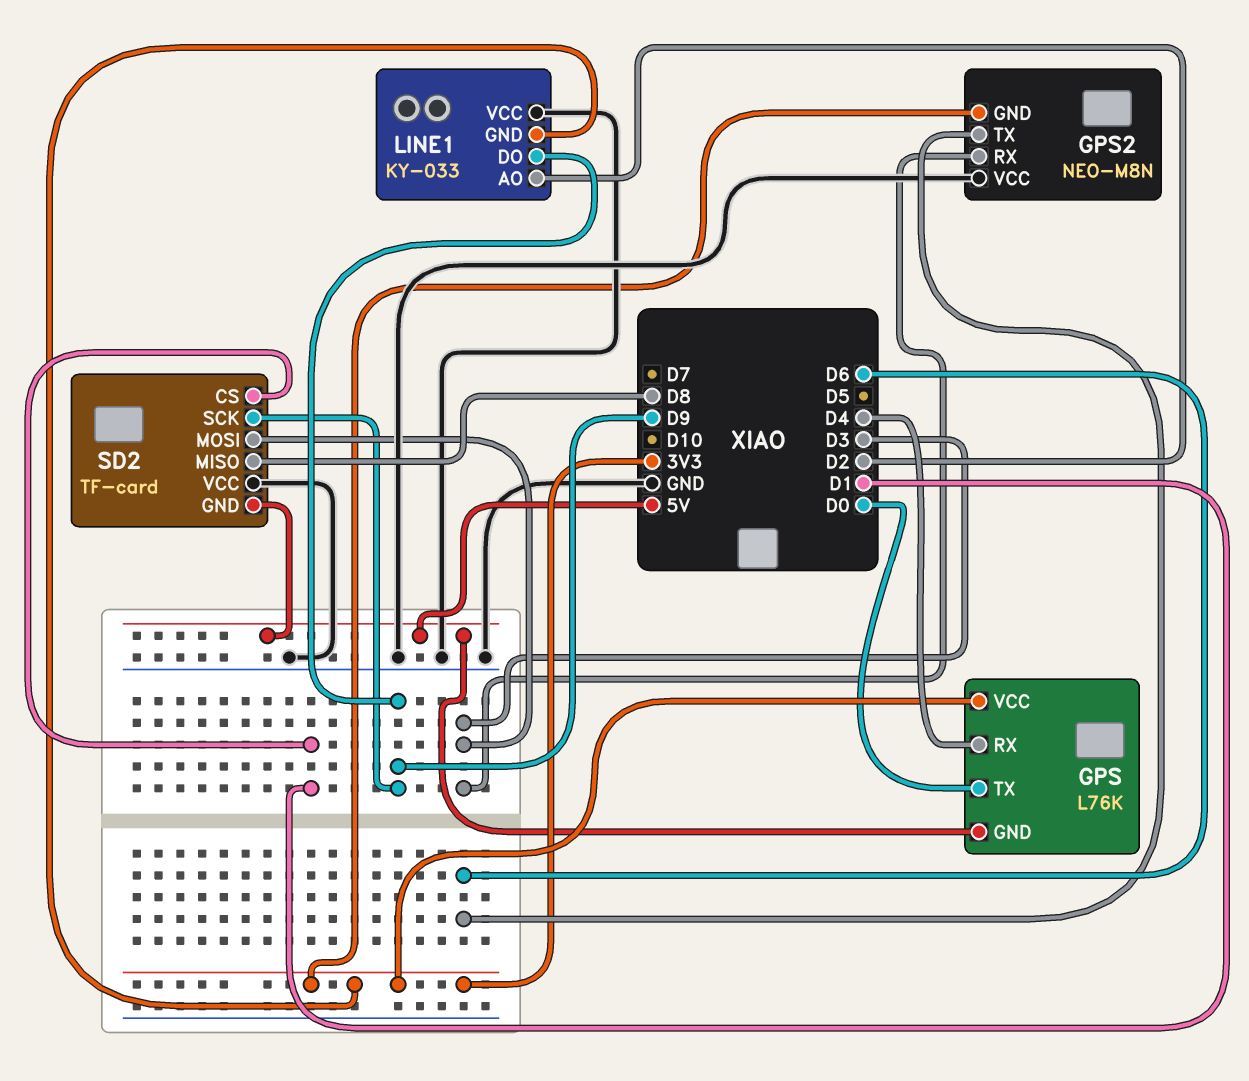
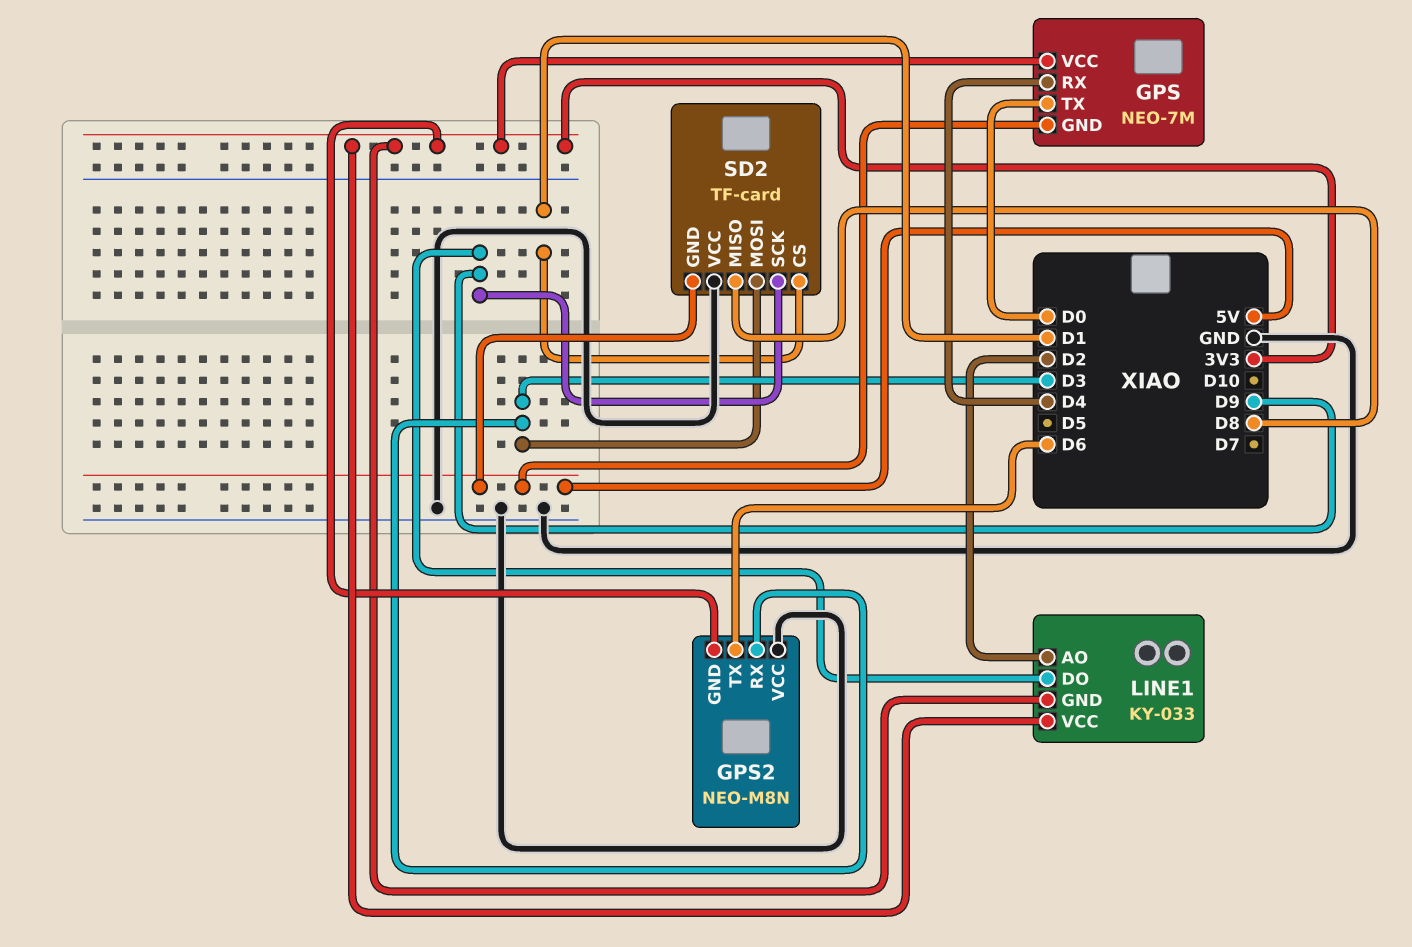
GPS: L76K -> NEO-7M
LINE1 pin VCC: GND -> 3V3

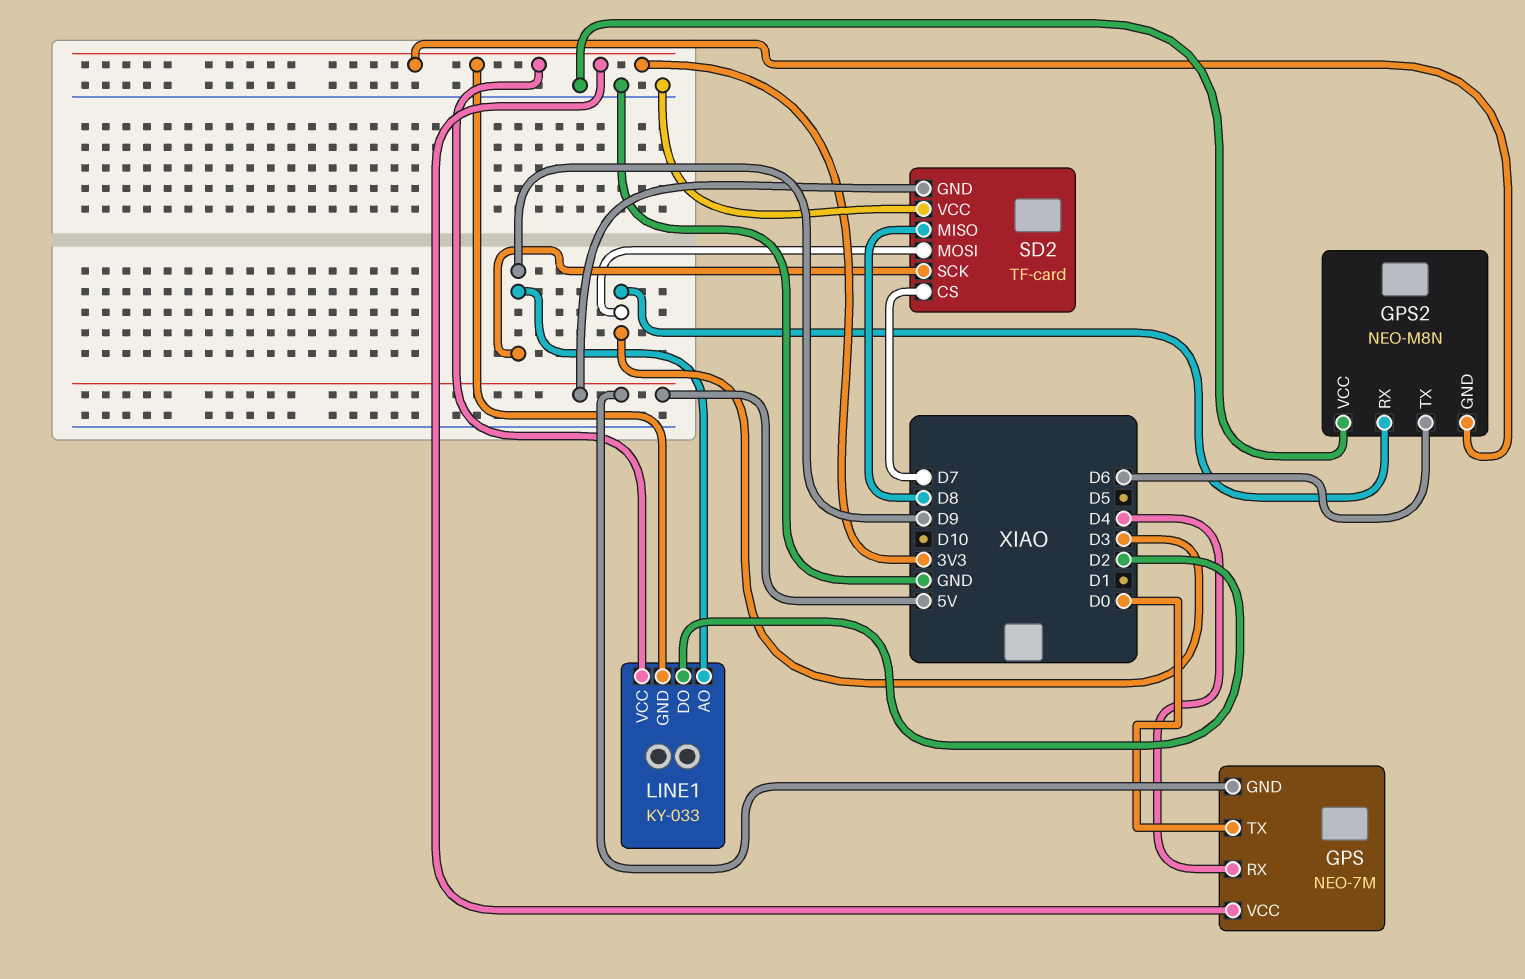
LINE1 pin AO: D2 -> D9
LINE1 pin DO: D9 -> D2
SD2 pin CS: D1 -> D7

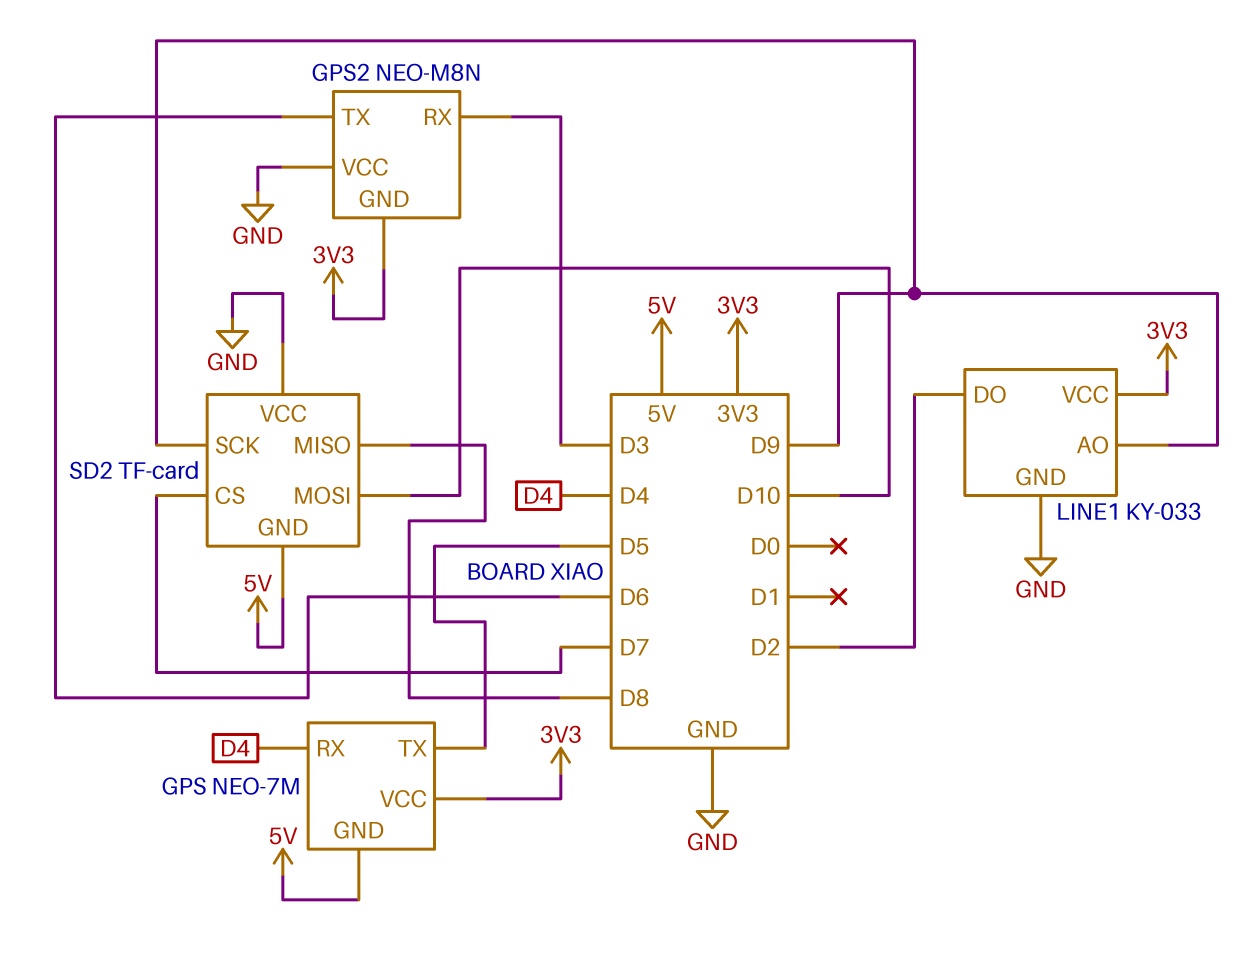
GPS pin TX: D0 -> D5
LINE1 pin GND: 3V3 -> GND
SD2 pin MOSI: D3 -> D10

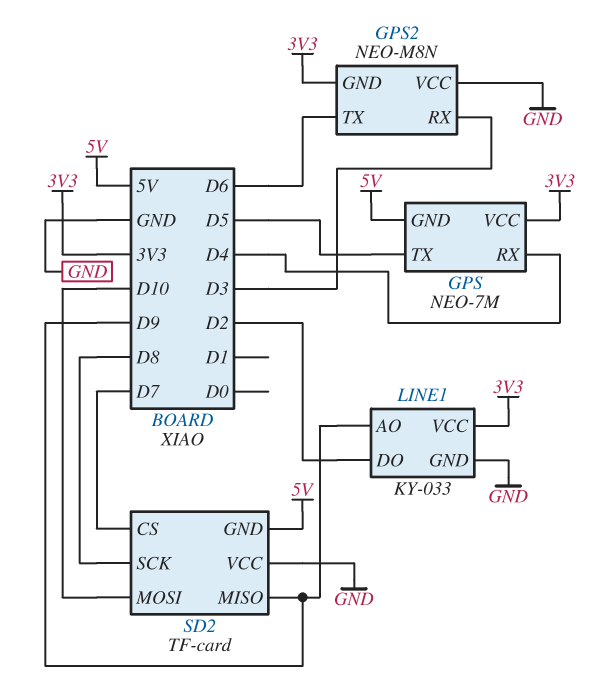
SD2 pin MISO: D8 -> D9
SD2 pin SCK: D9 -> D8

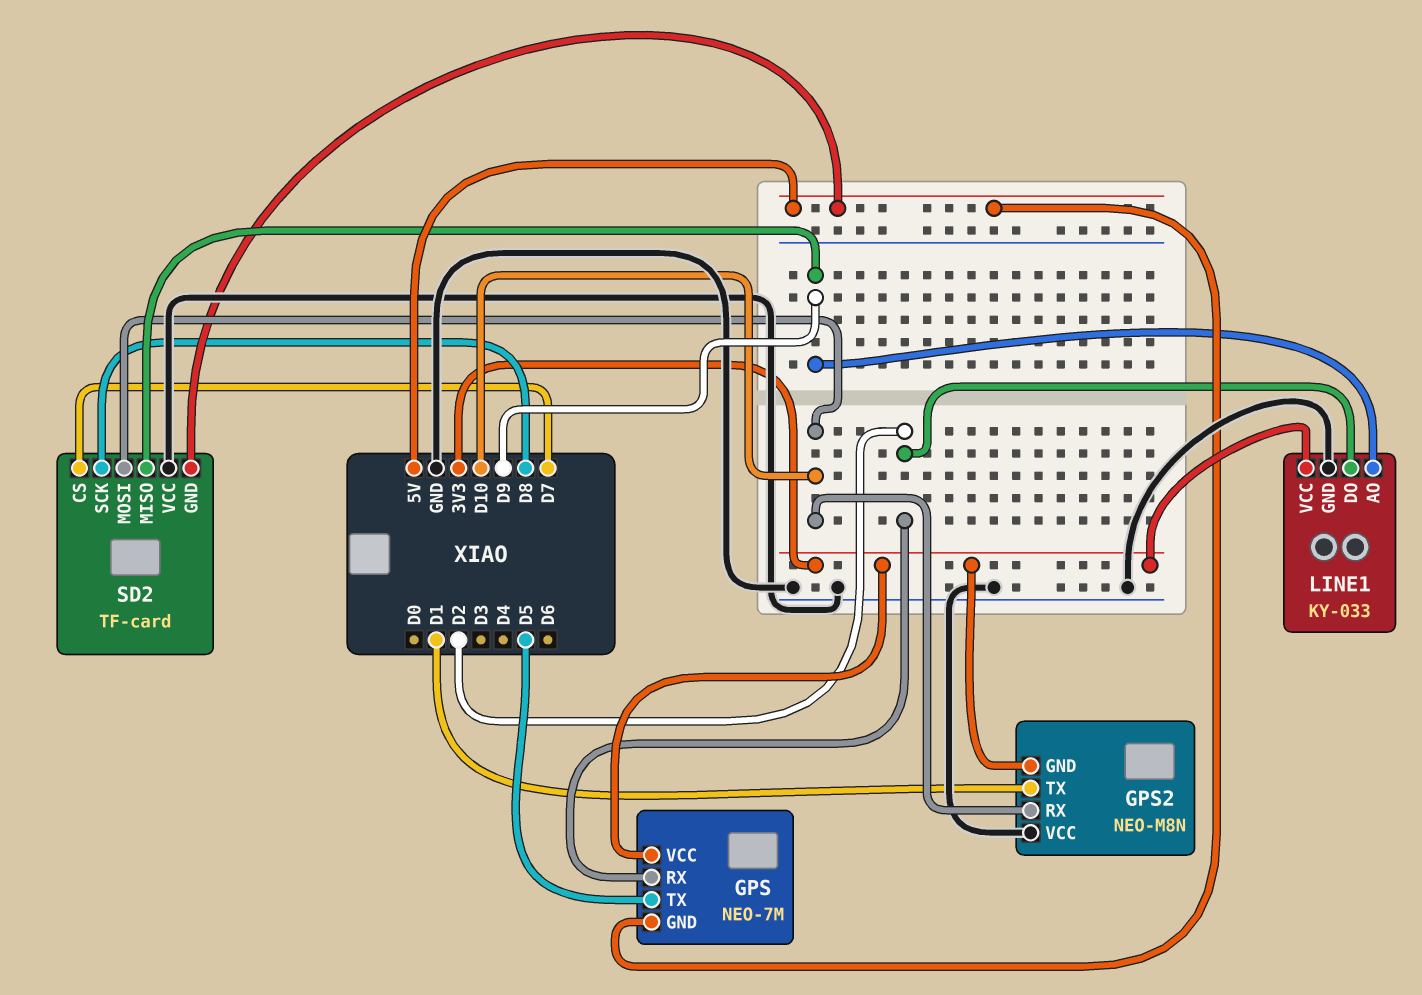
GPS pin RX: D4 -> D2
GPS2 pin RX: D3 -> D10
GPS2 pin TX: D6 -> D1

